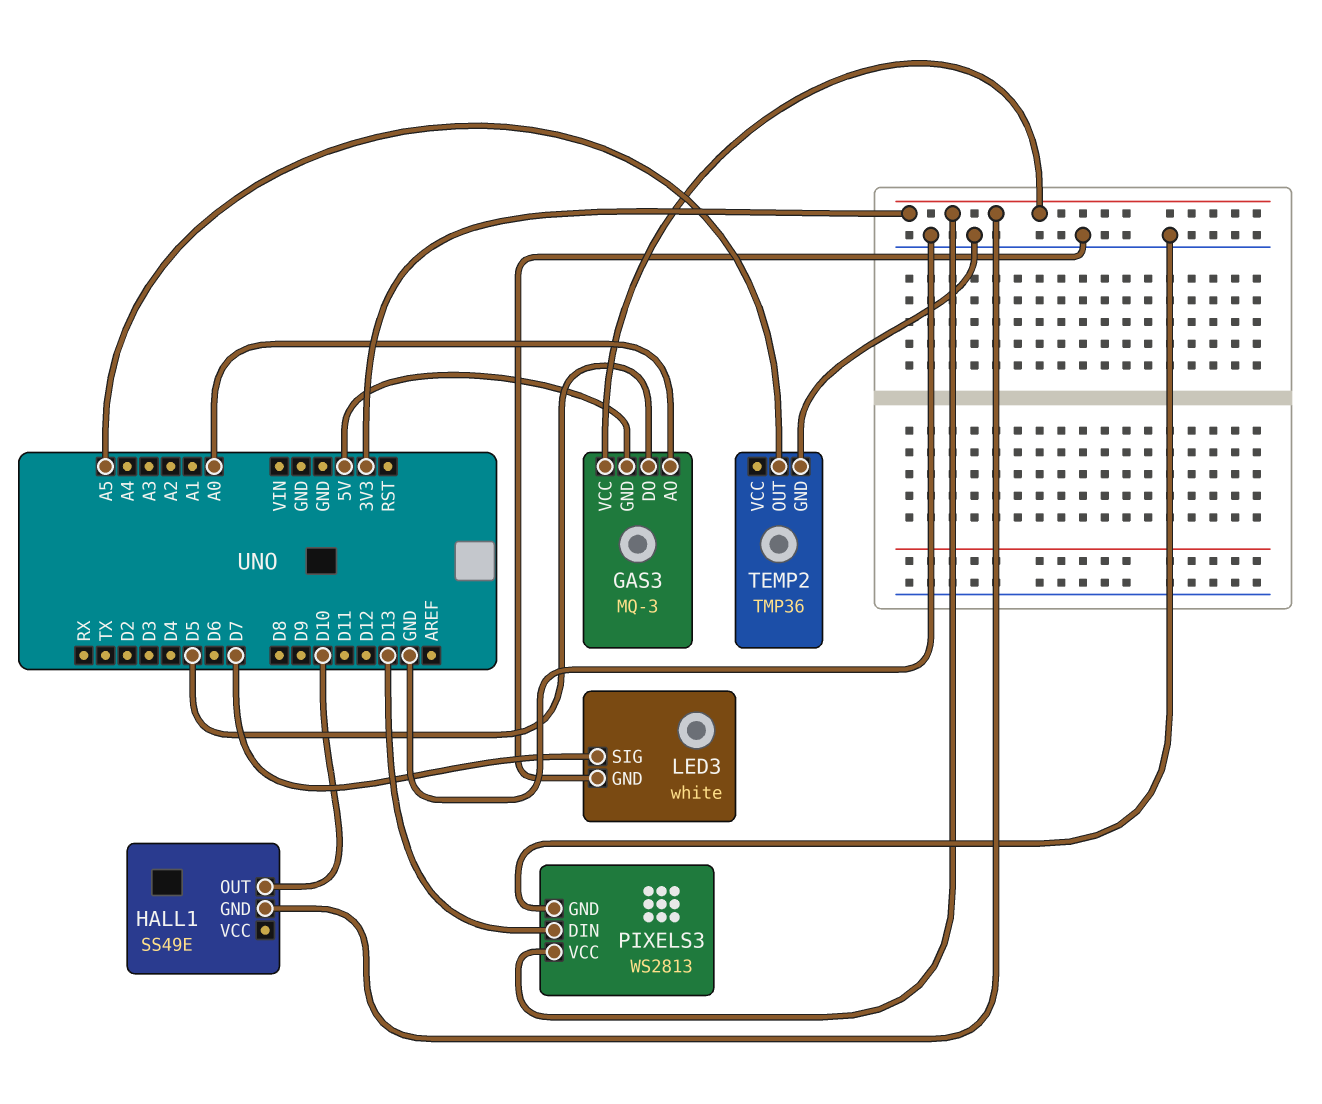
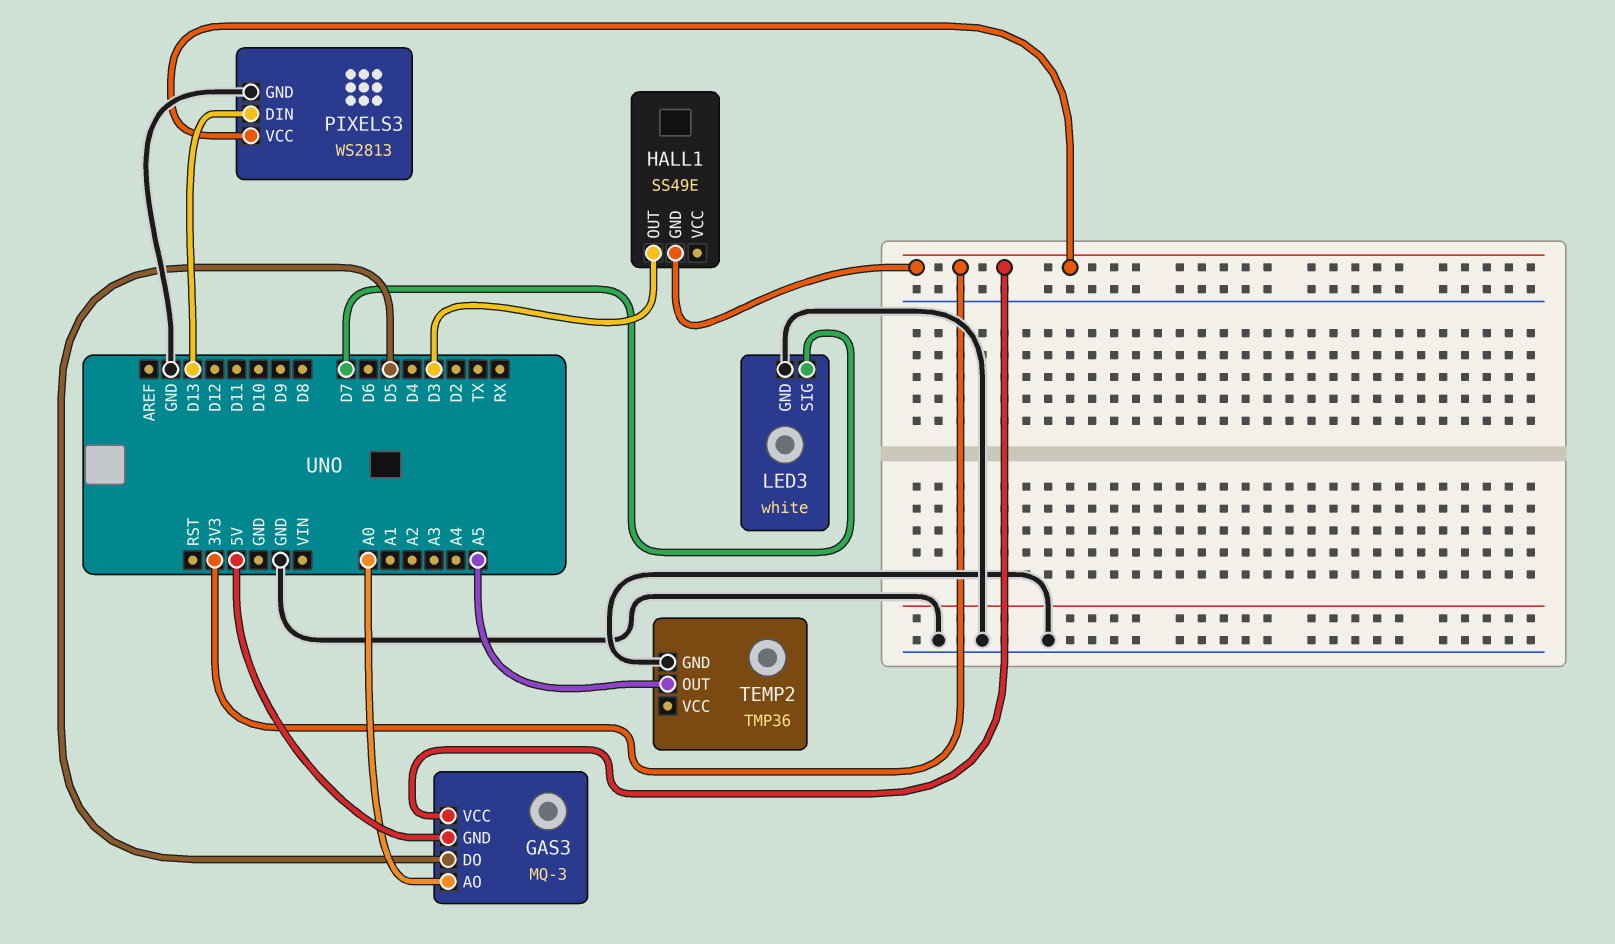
HALL1 pin OUT: D10 -> D3

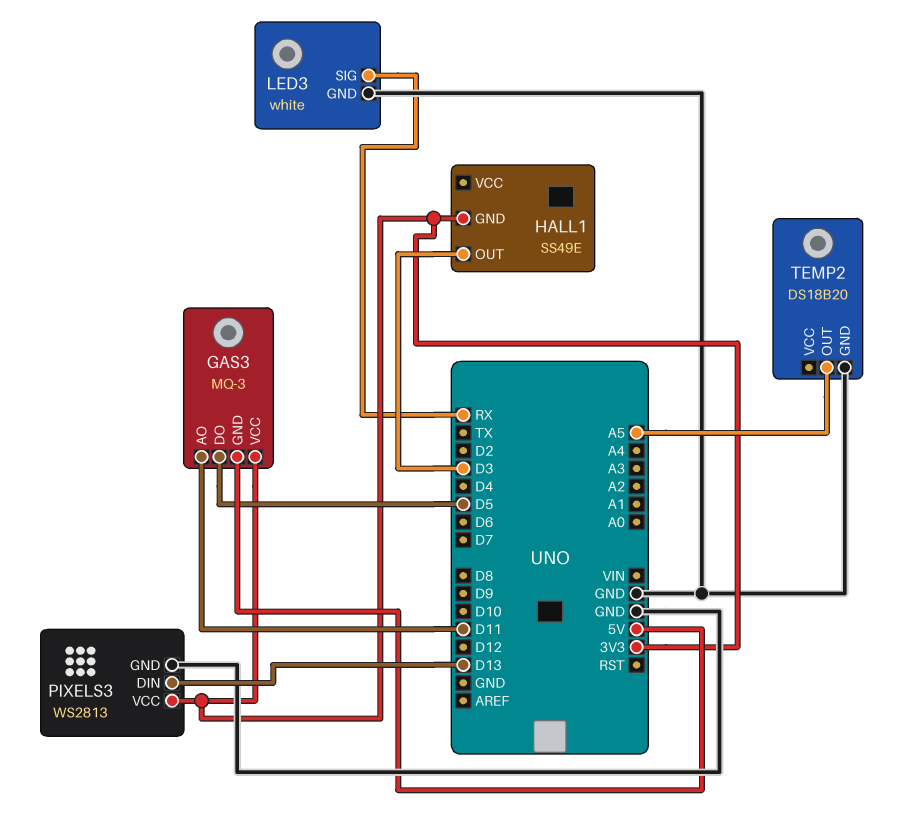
GAS3 pin AO: A0 -> D11
LED3 pin SIG: D7 -> RX
TEMP2: TMP36 -> DS18B20

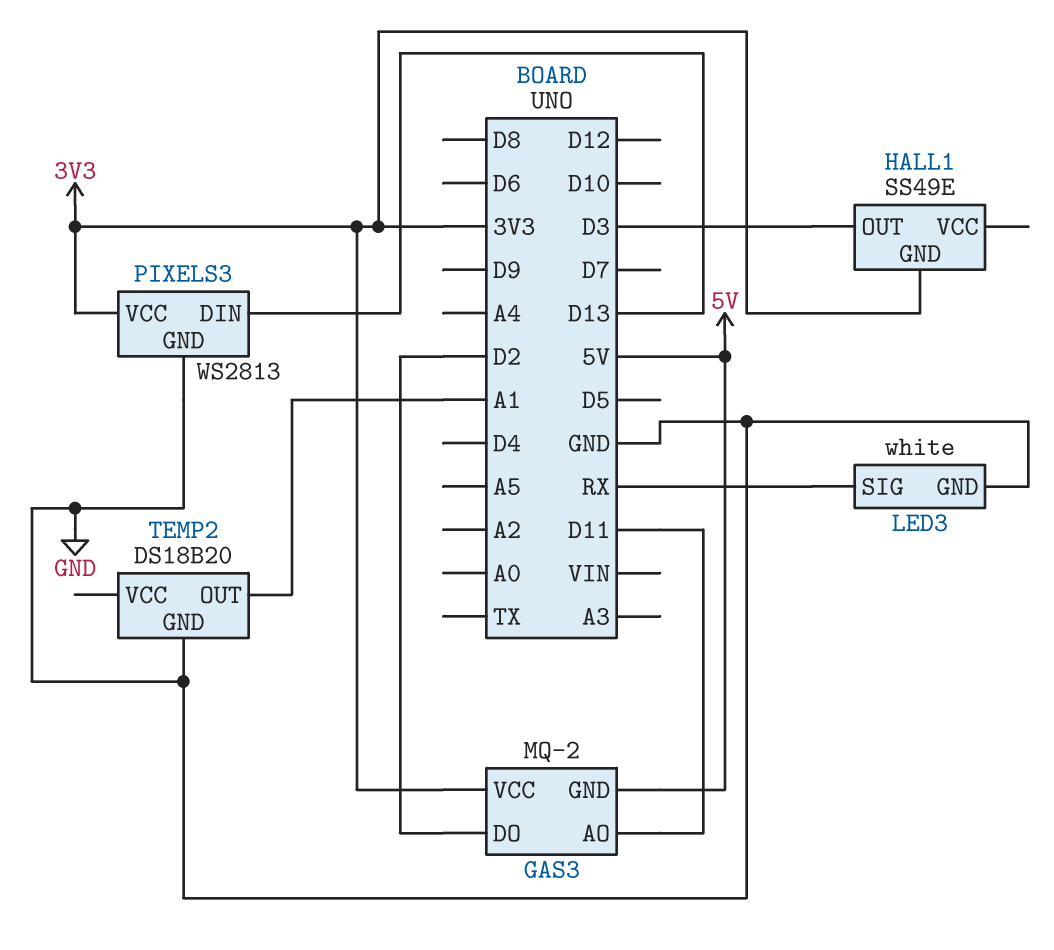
GAS3: MQ-3 -> MQ-2
GAS3 pin DO: D5 -> D2
TEMP2 pin OUT: A5 -> A1

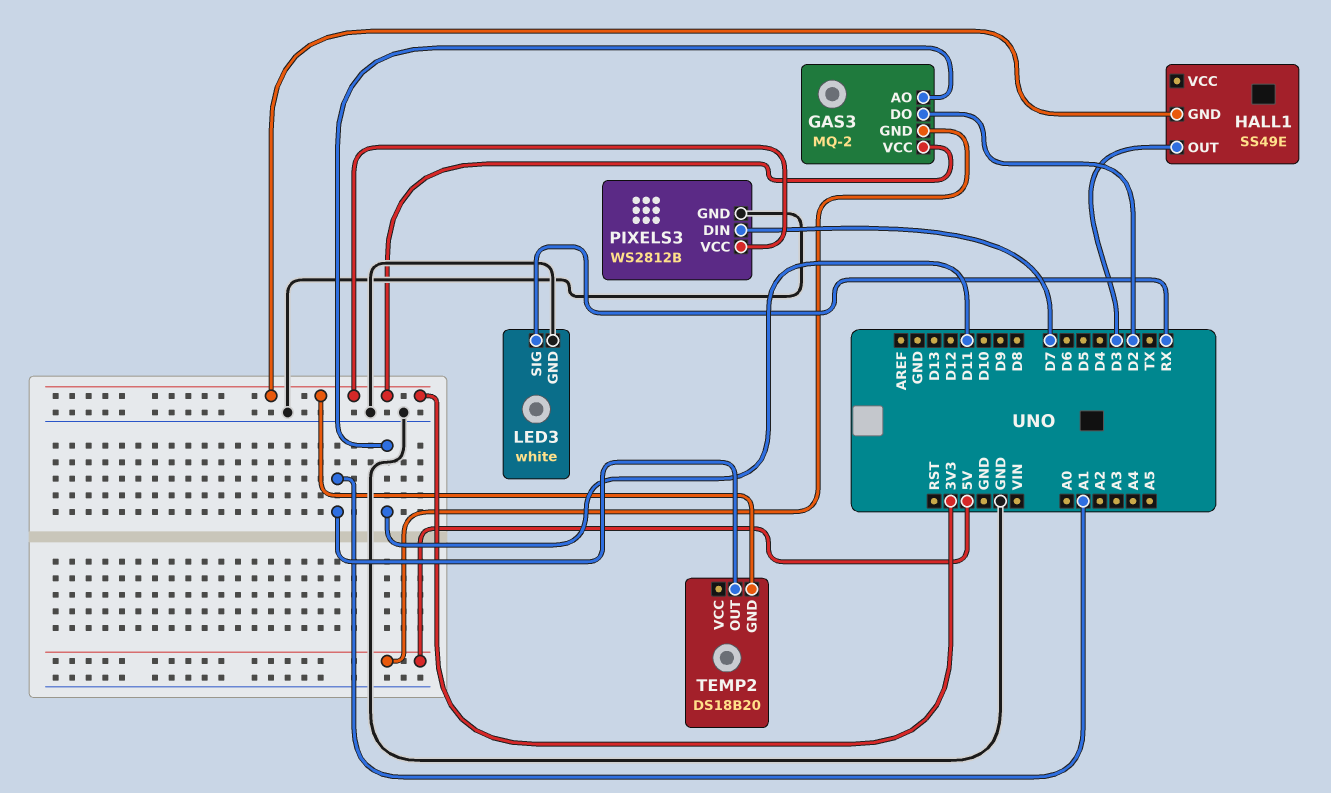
PIXELS3: WS2813 -> WS2812B
PIXELS3 pin DIN: D13 -> D7
TEMP2 pin GND: GND -> 3V3

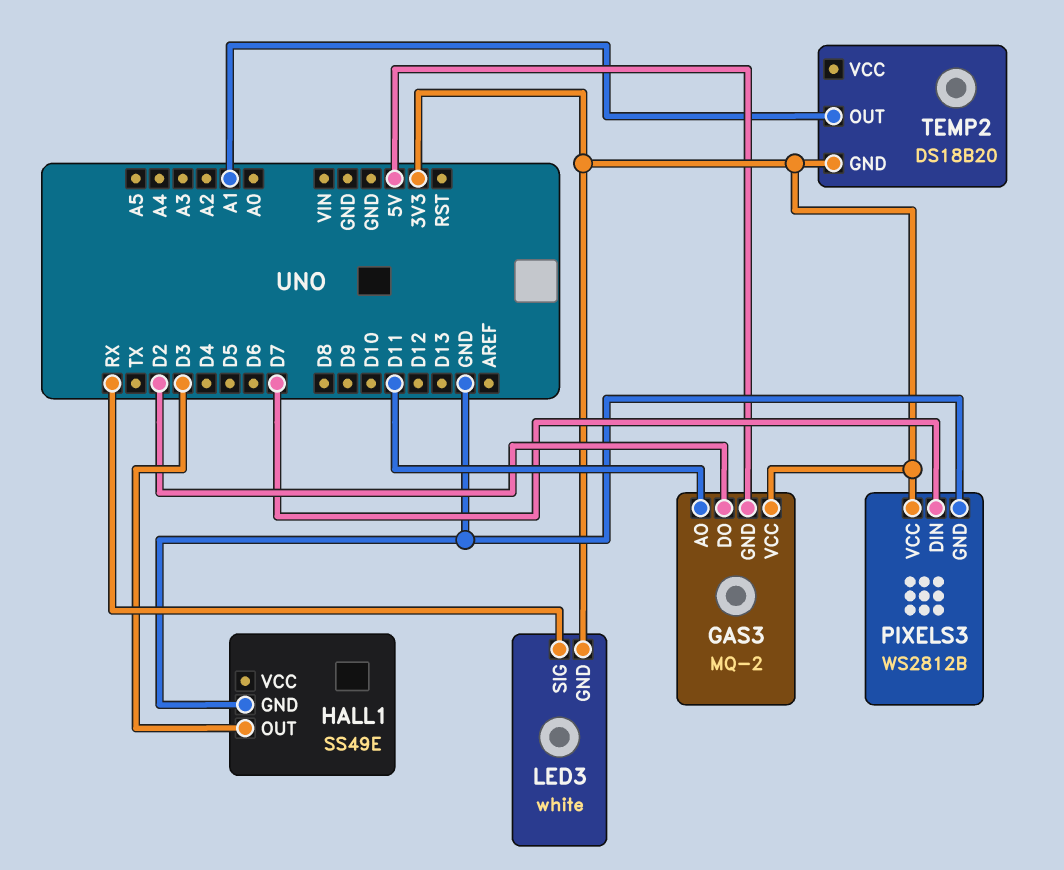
HALL1 pin GND: 3V3 -> GND
LED3 pin GND: GND -> 3V3

